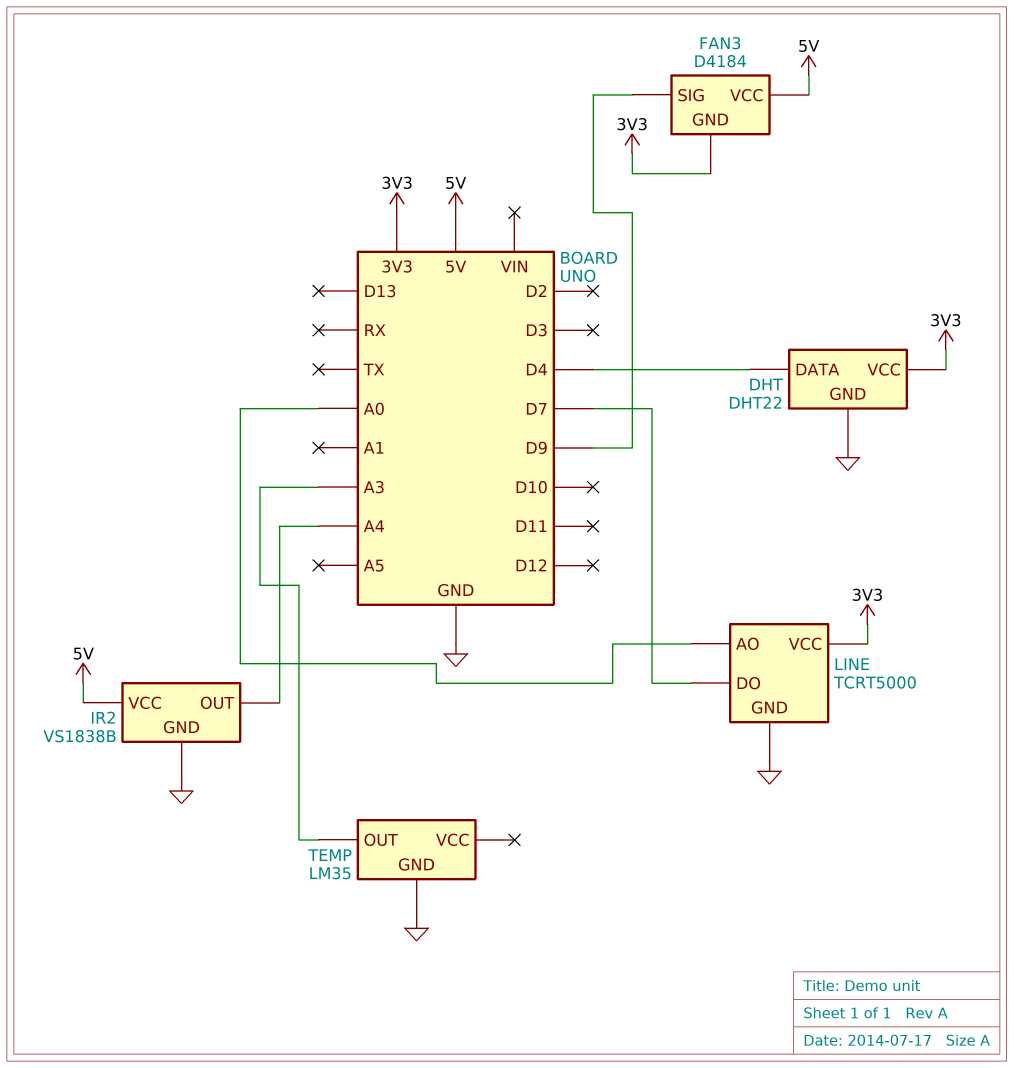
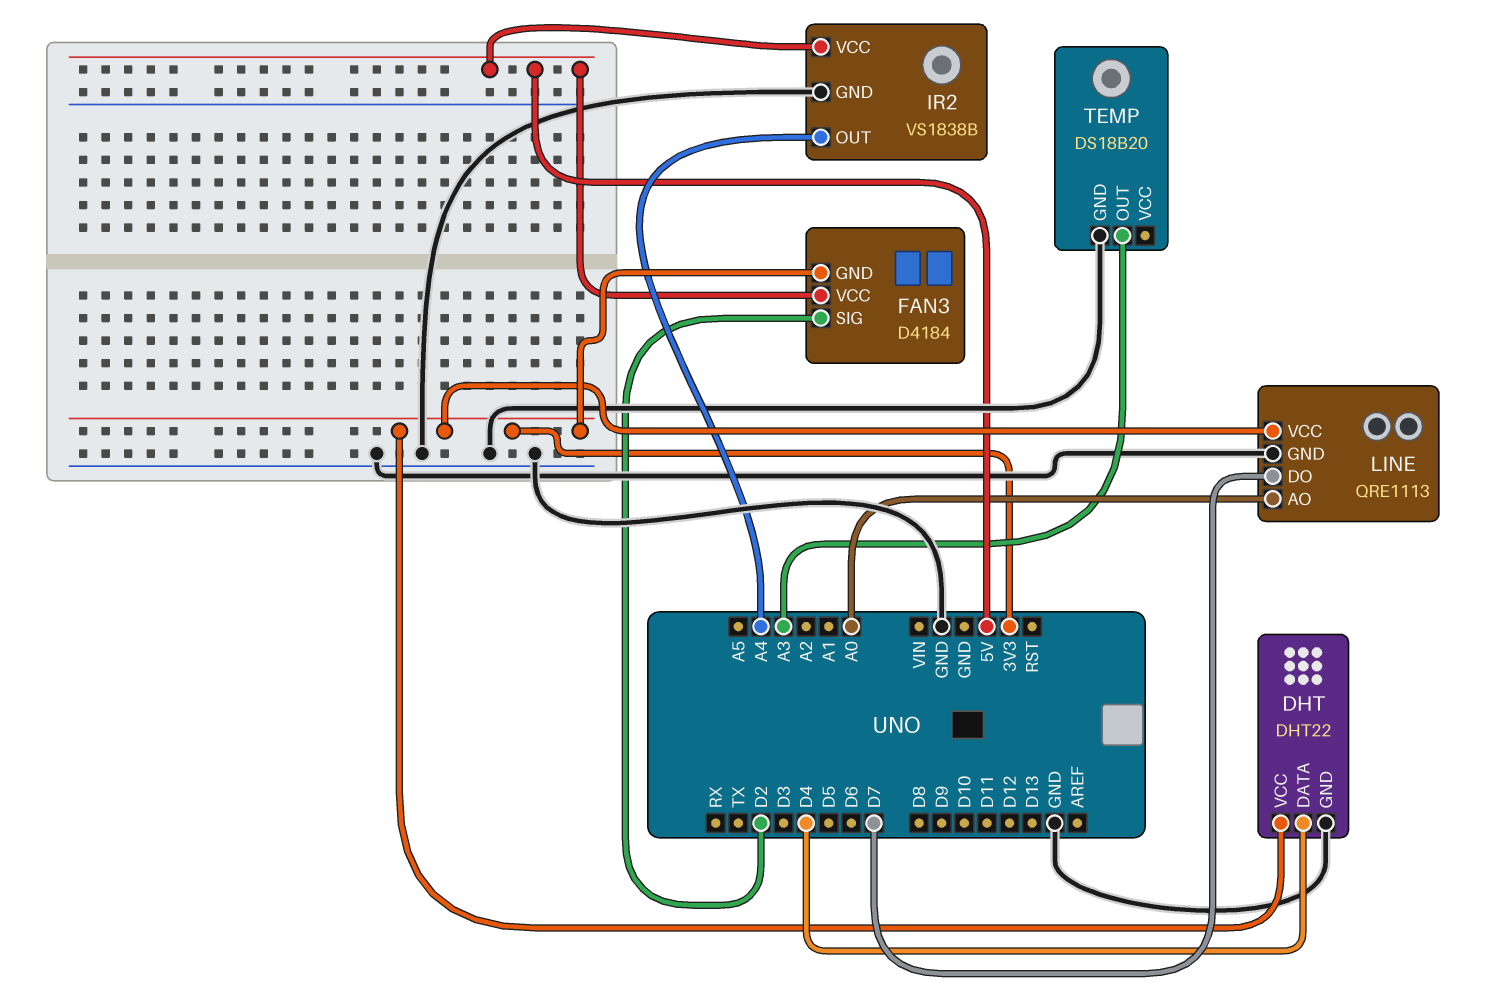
FAN3 pin SIG: D9 -> D2
LINE: TCRT5000 -> QRE1113
TEMP: LM35 -> DS18B20

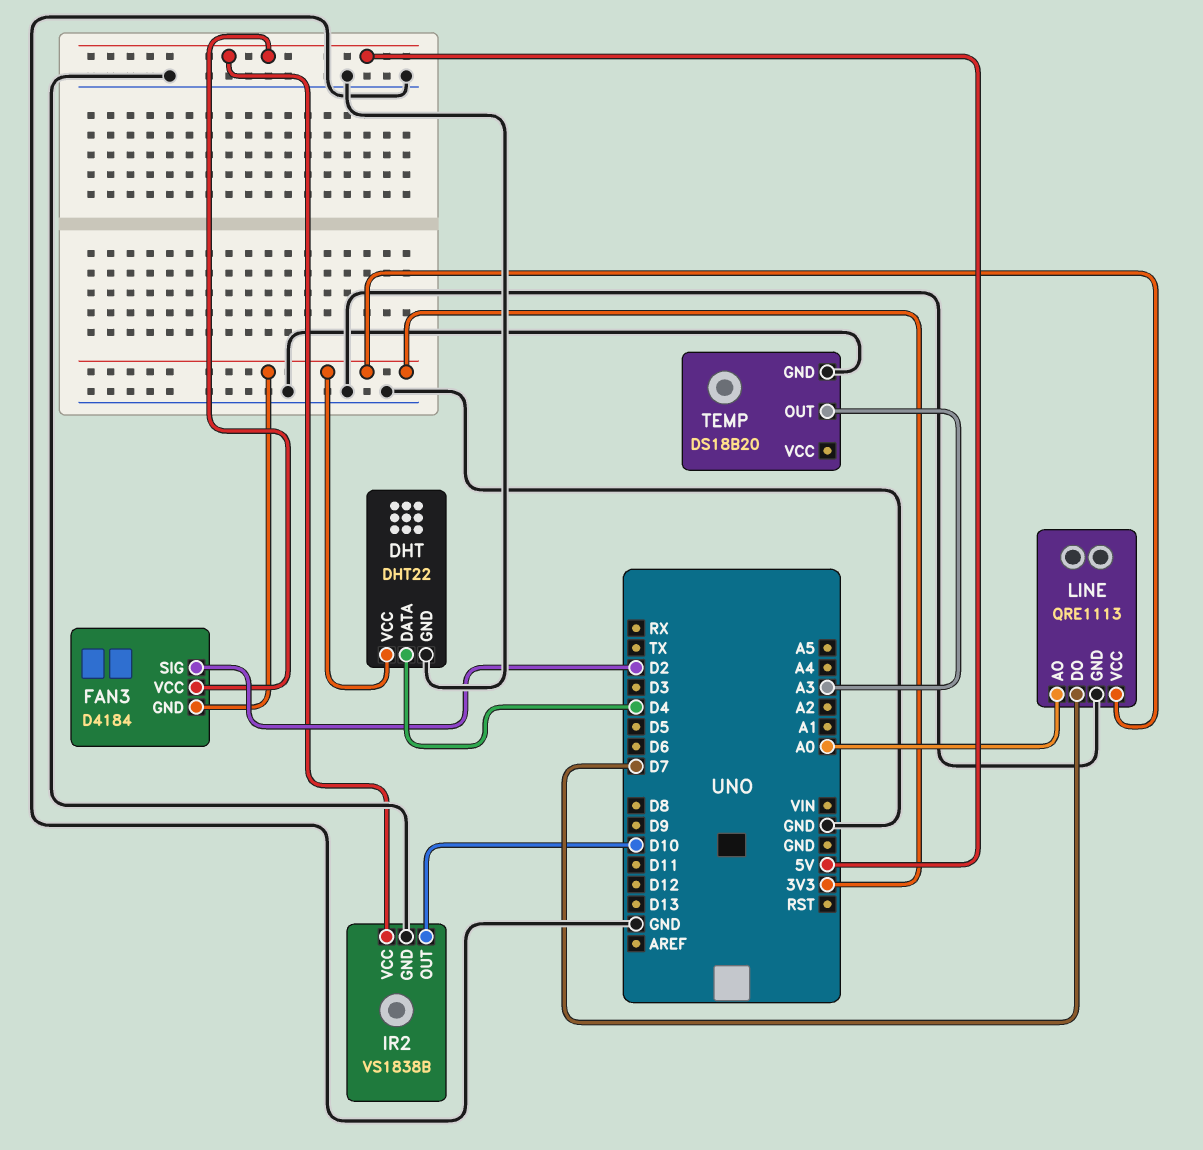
IR2 pin OUT: A4 -> D10

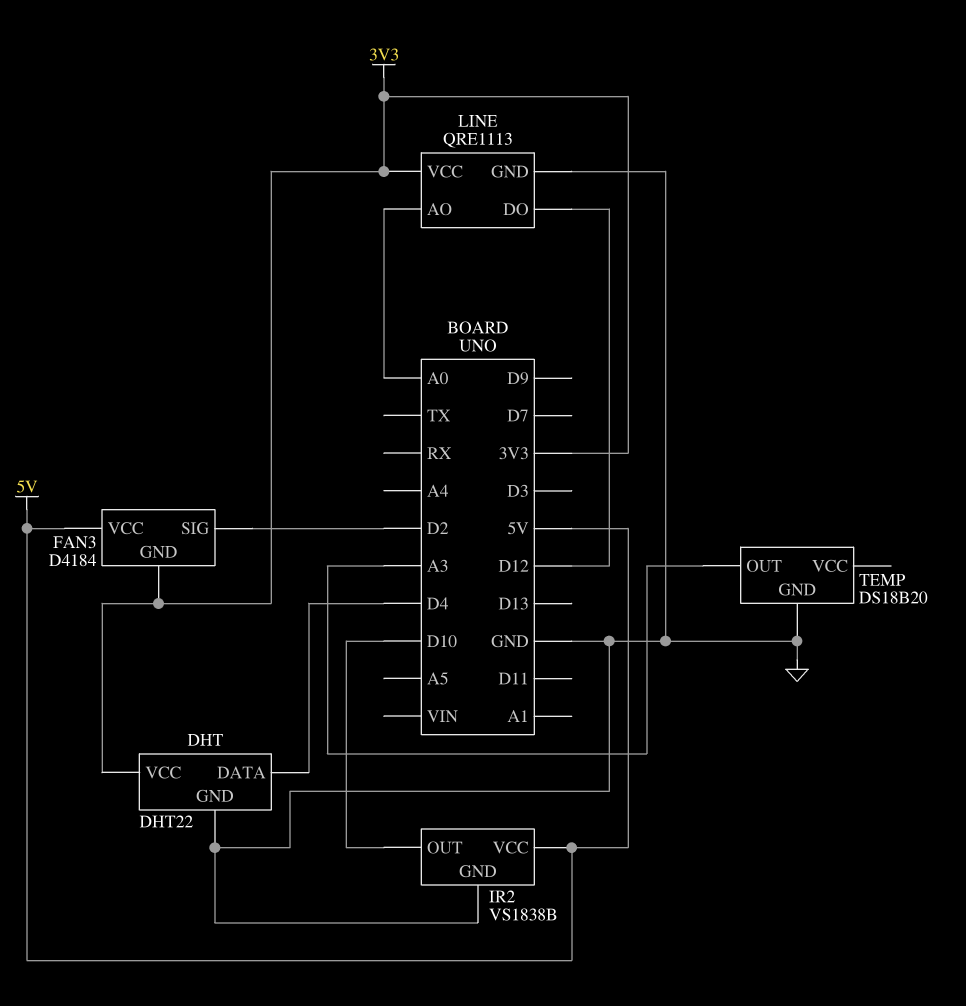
LINE pin DO: D7 -> D12

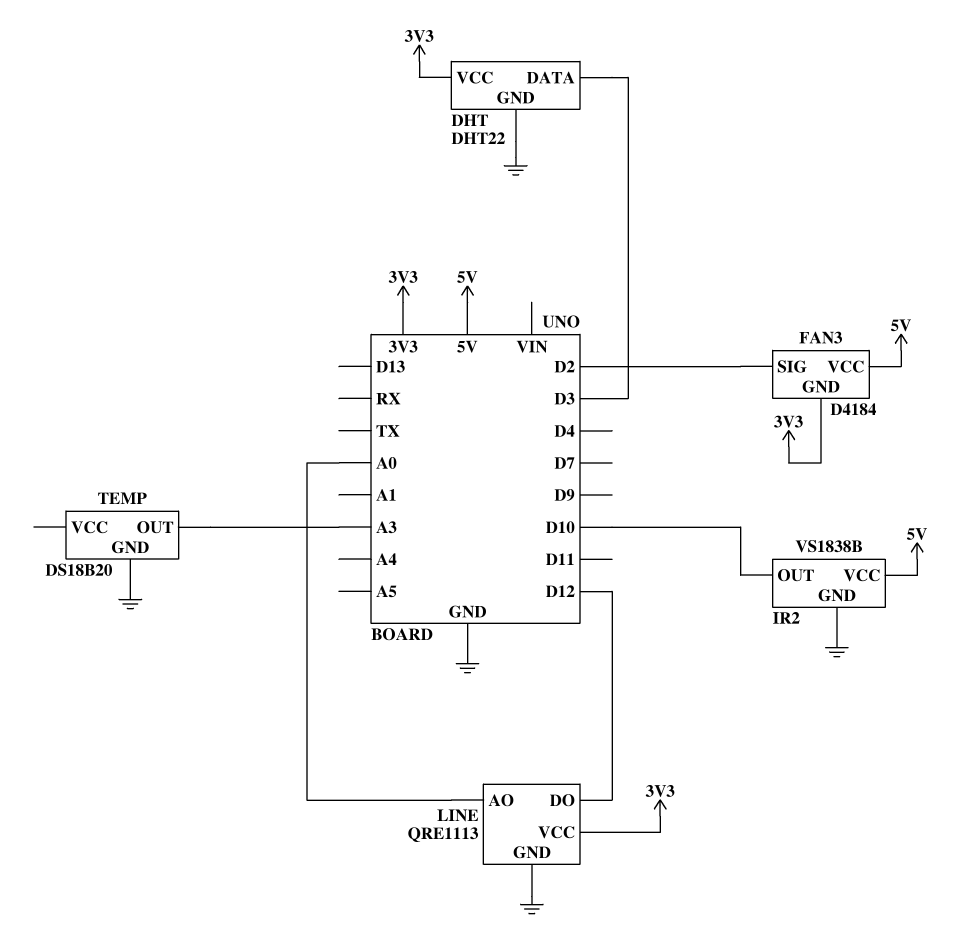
DHT pin DATA: D4 -> D3

